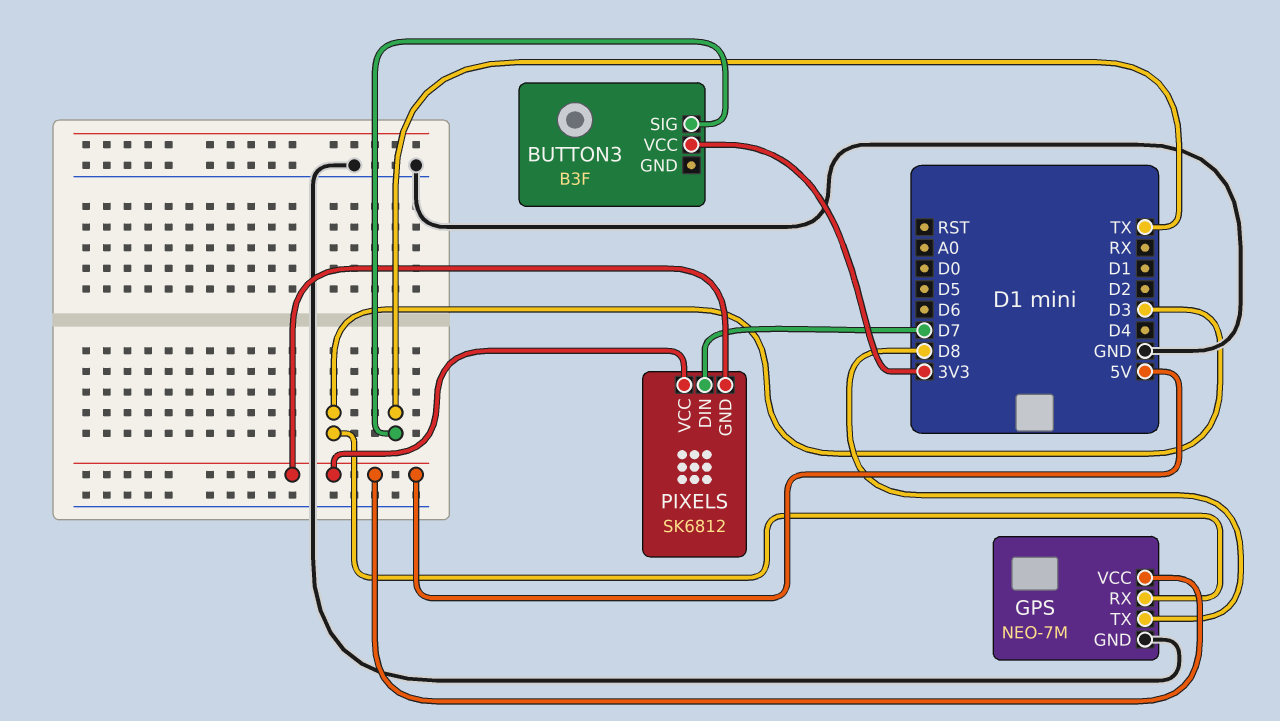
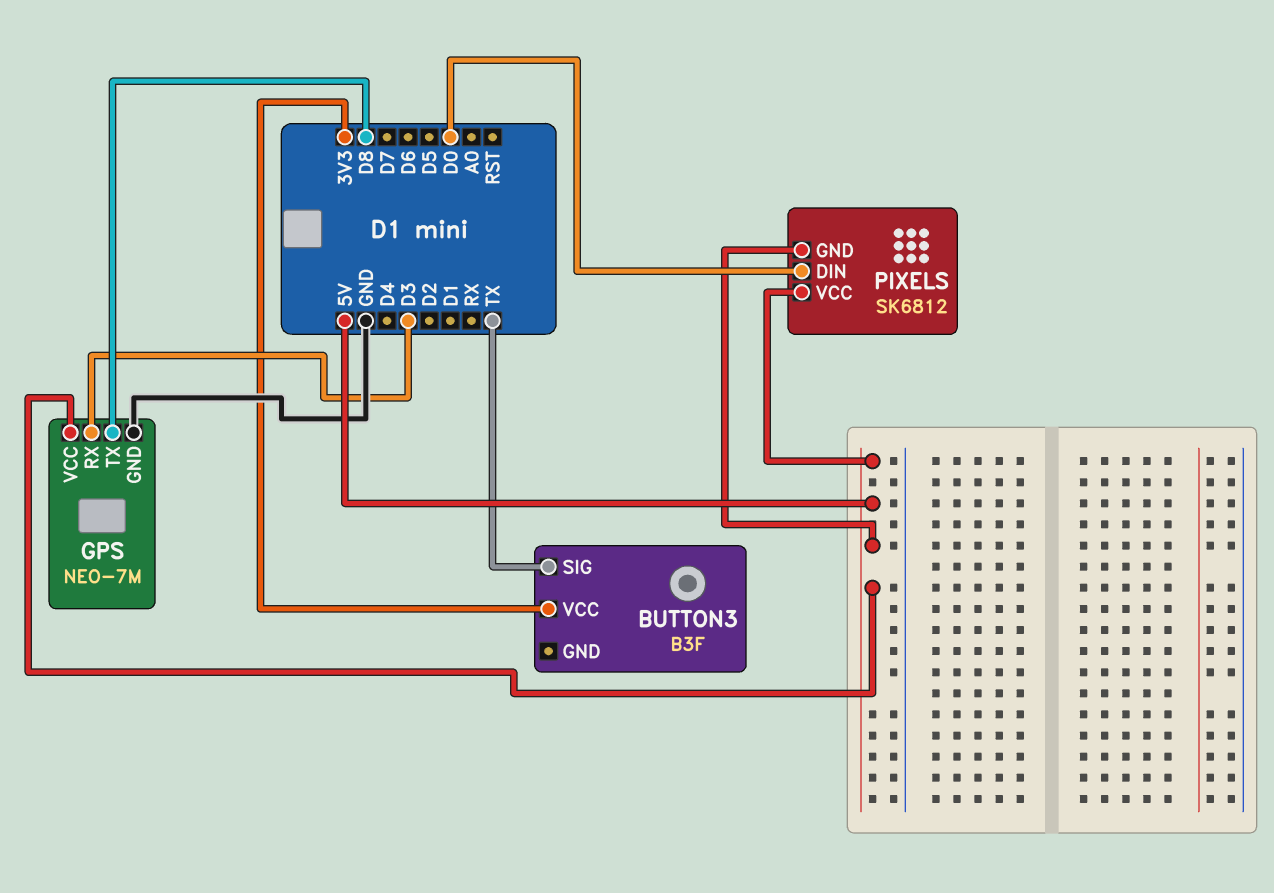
PIXELS pin DIN: D7 -> D0

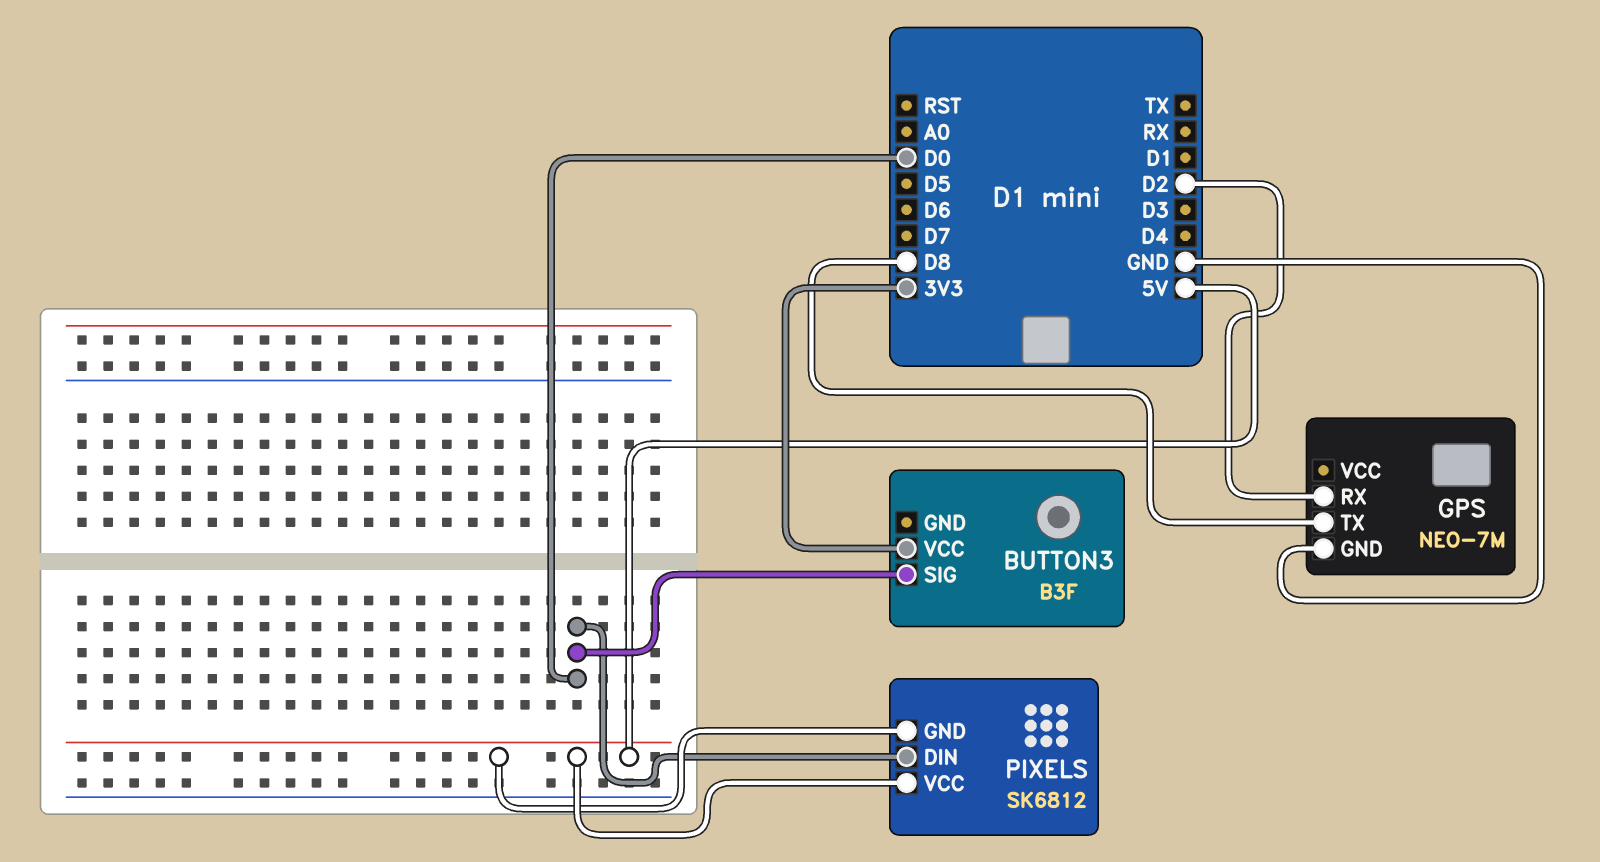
BUTTON3 pin SIG: TX -> D0
GPS pin RX: D3 -> D2
GPS pin VCC: 5V -> none

